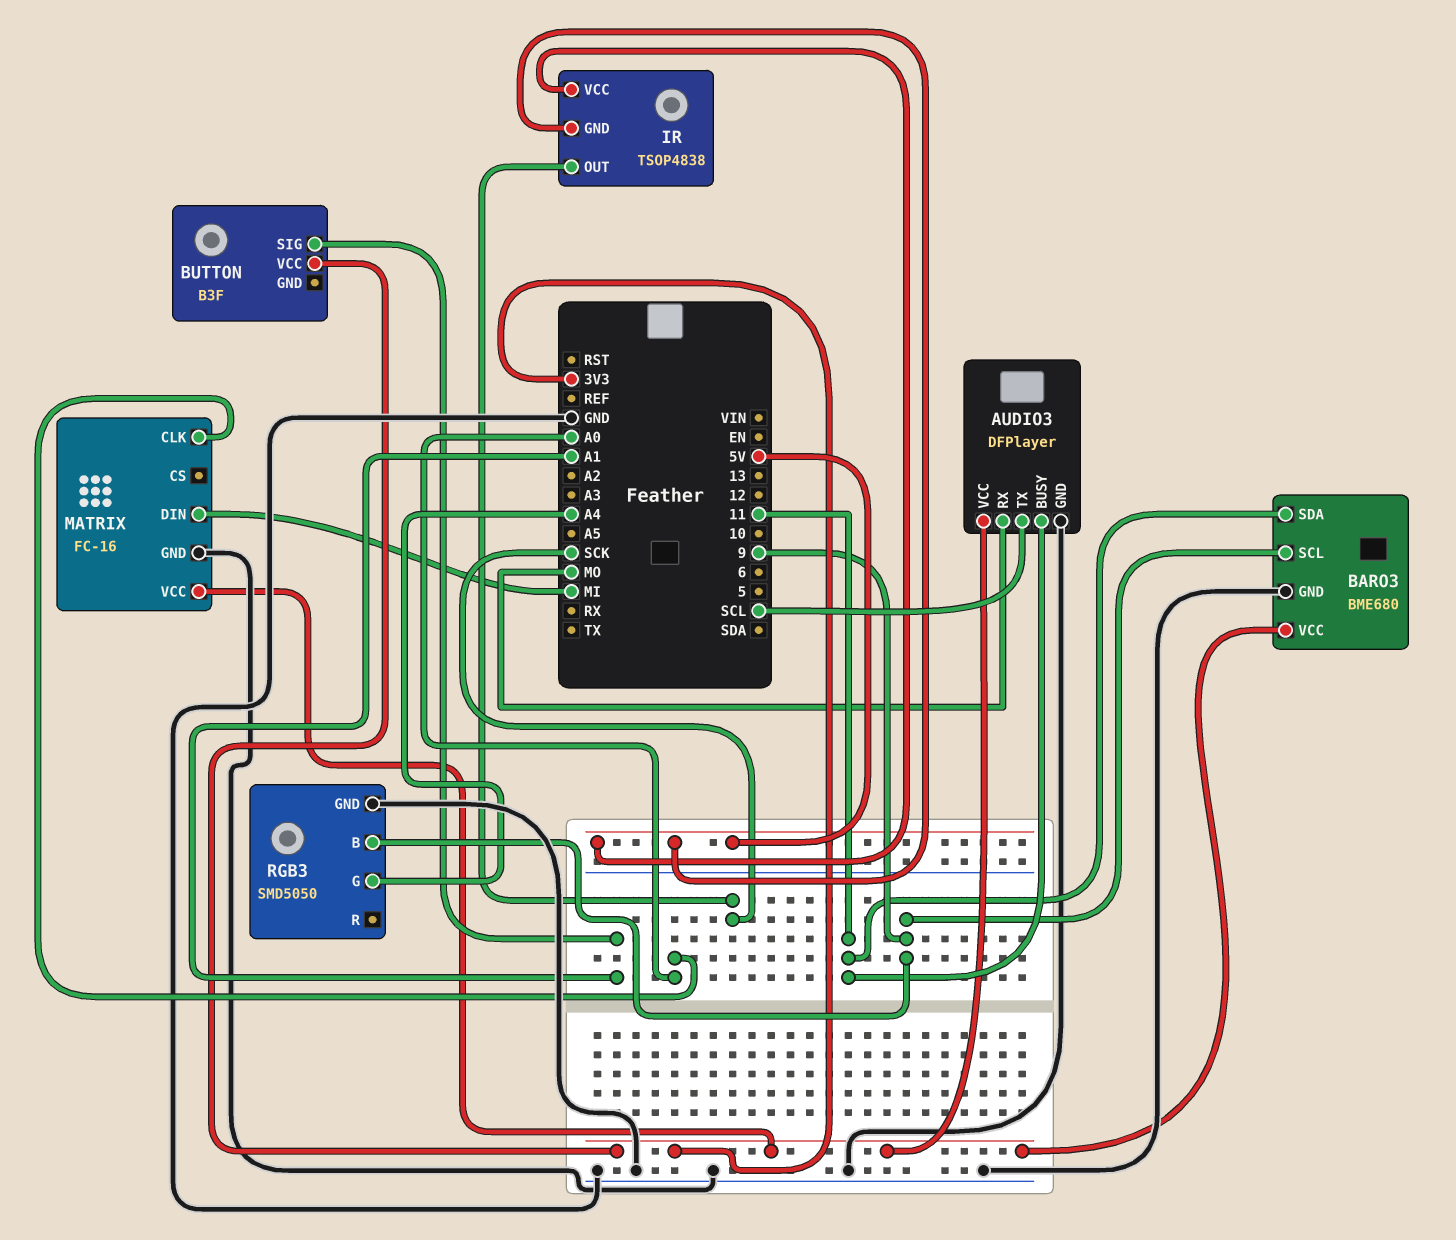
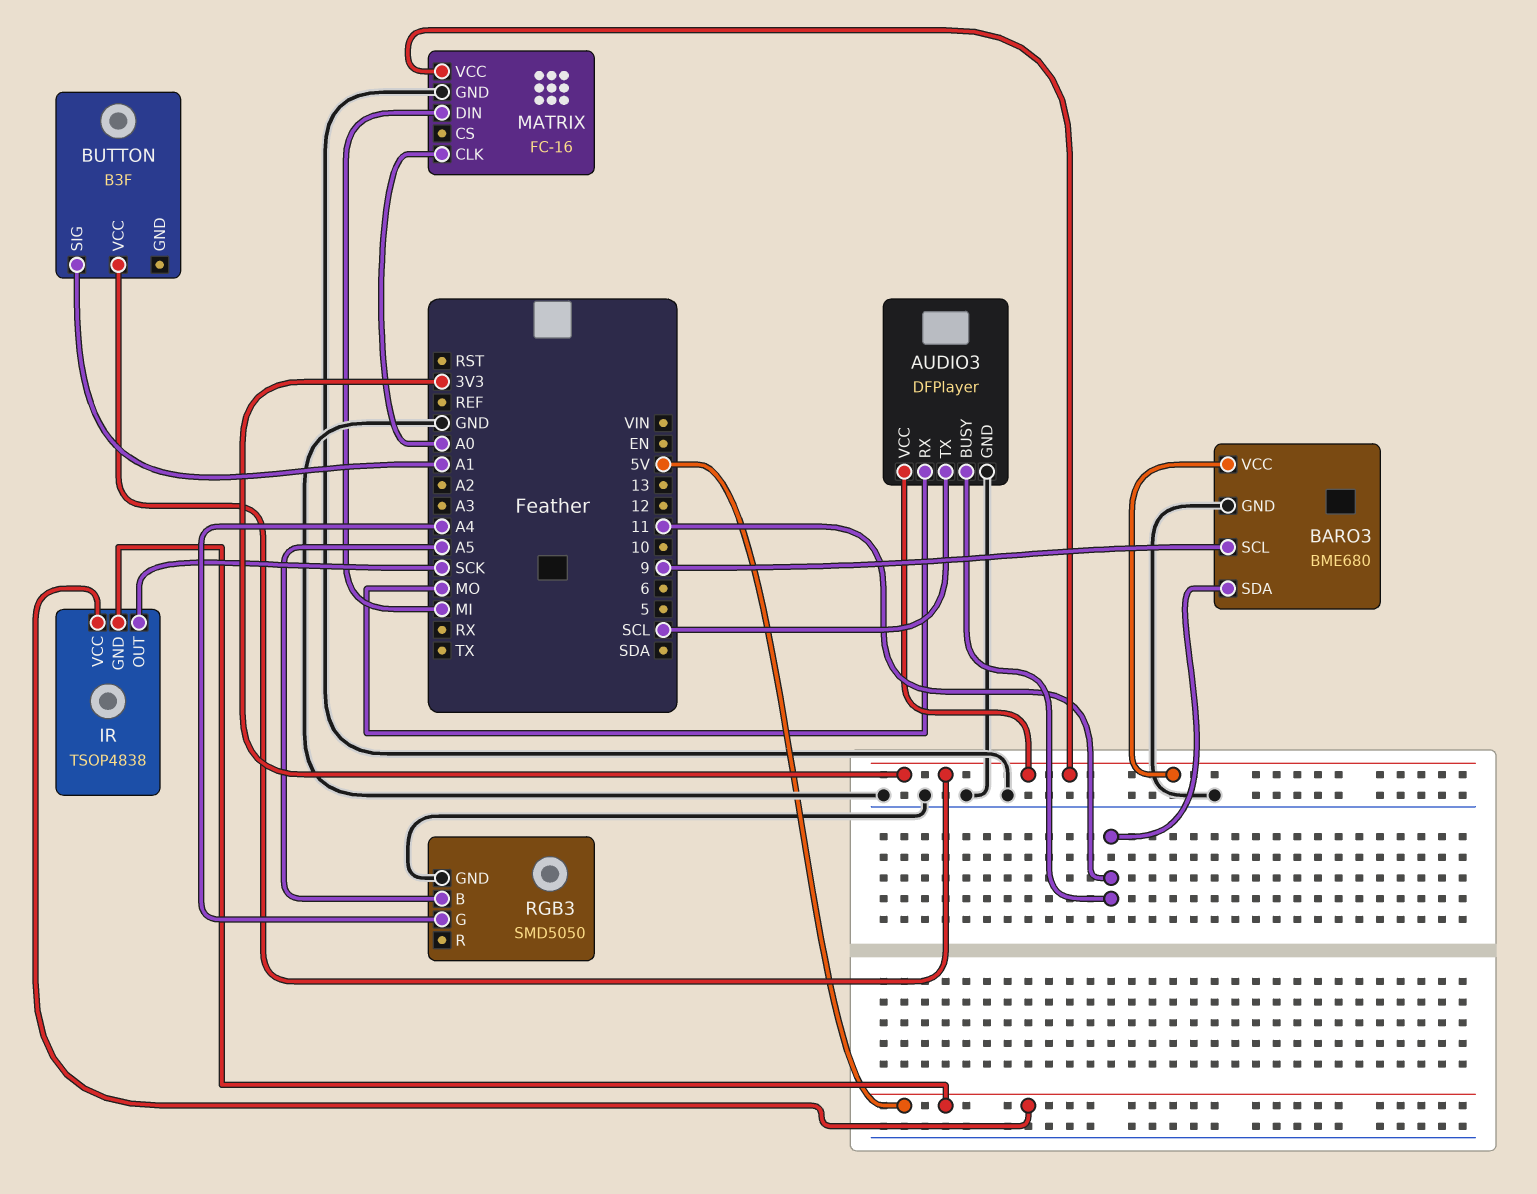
RGB3 pin B: 9 -> A5

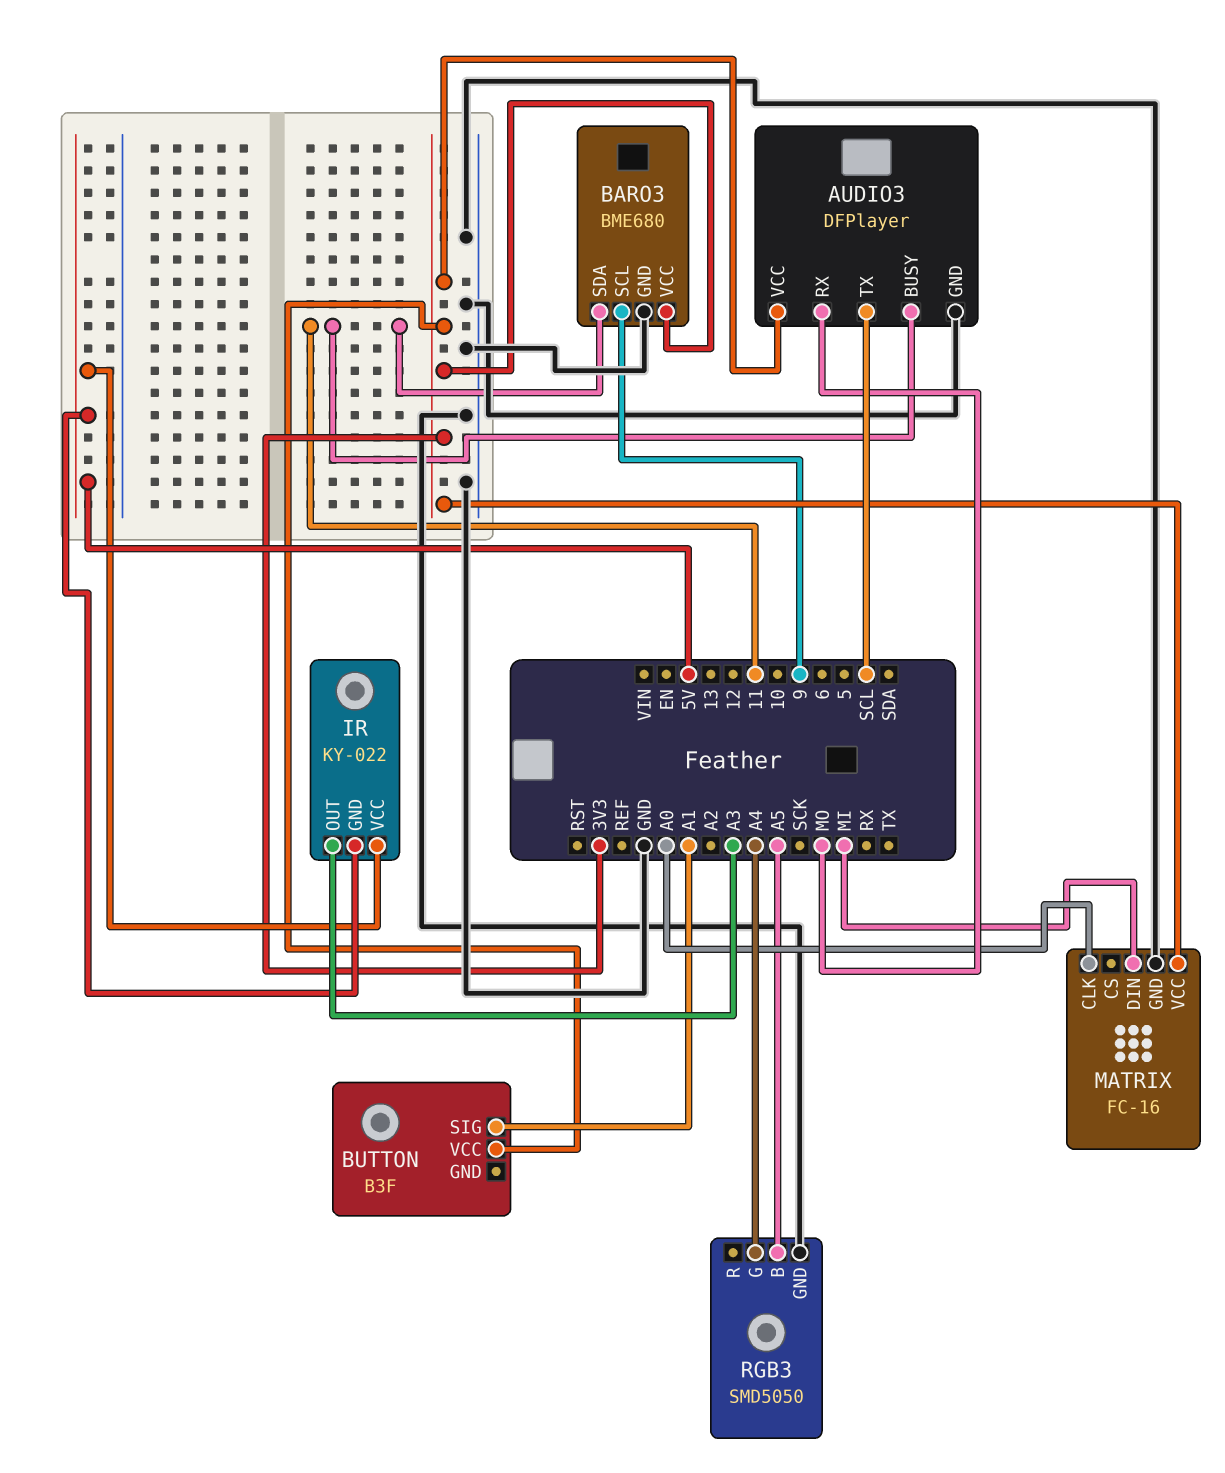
IR: TSOP4838 -> KY-022
IR pin OUT: SCK -> A3

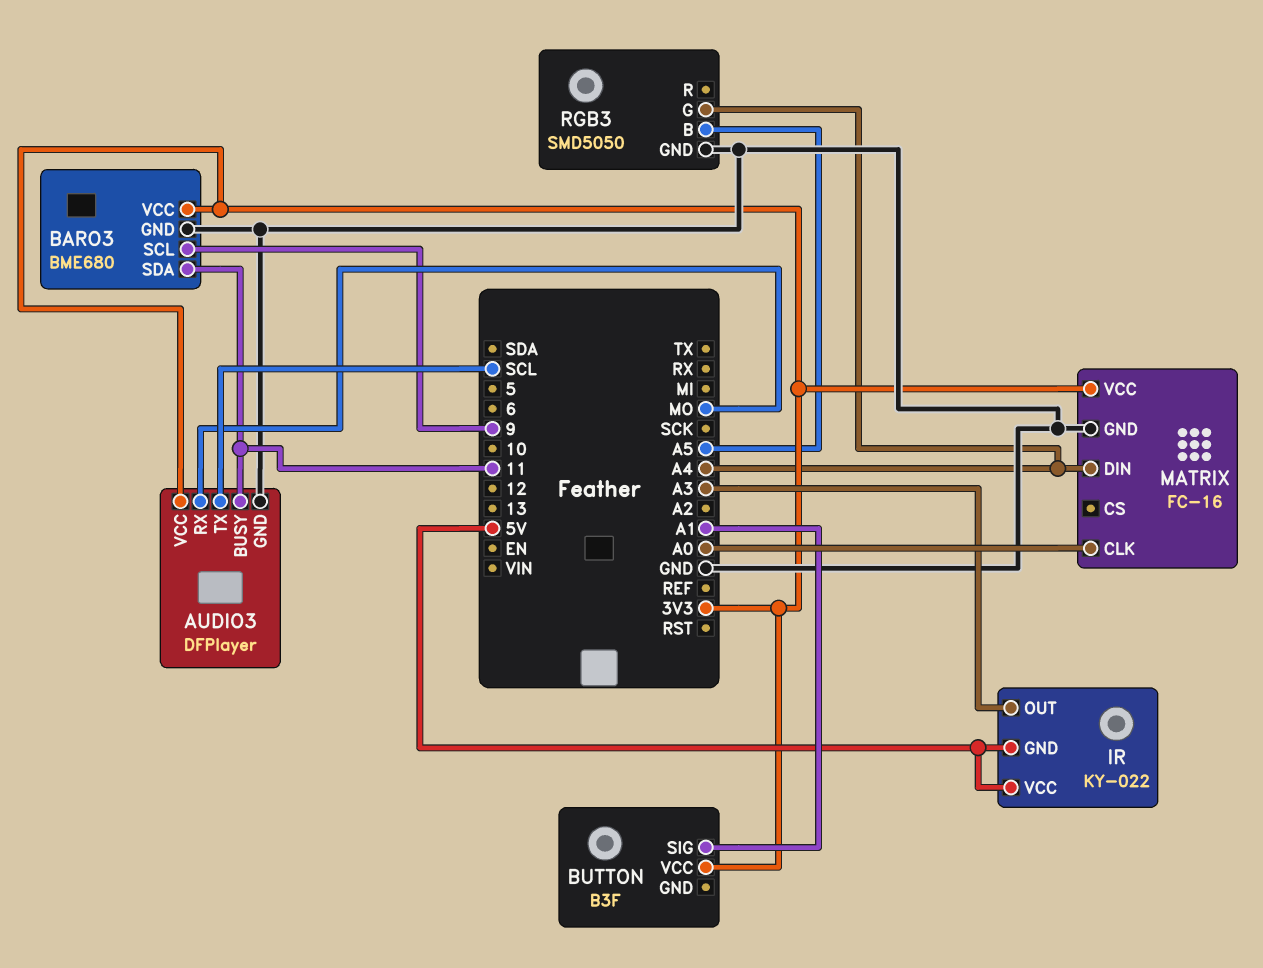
MATRIX pin DIN: MI -> A4

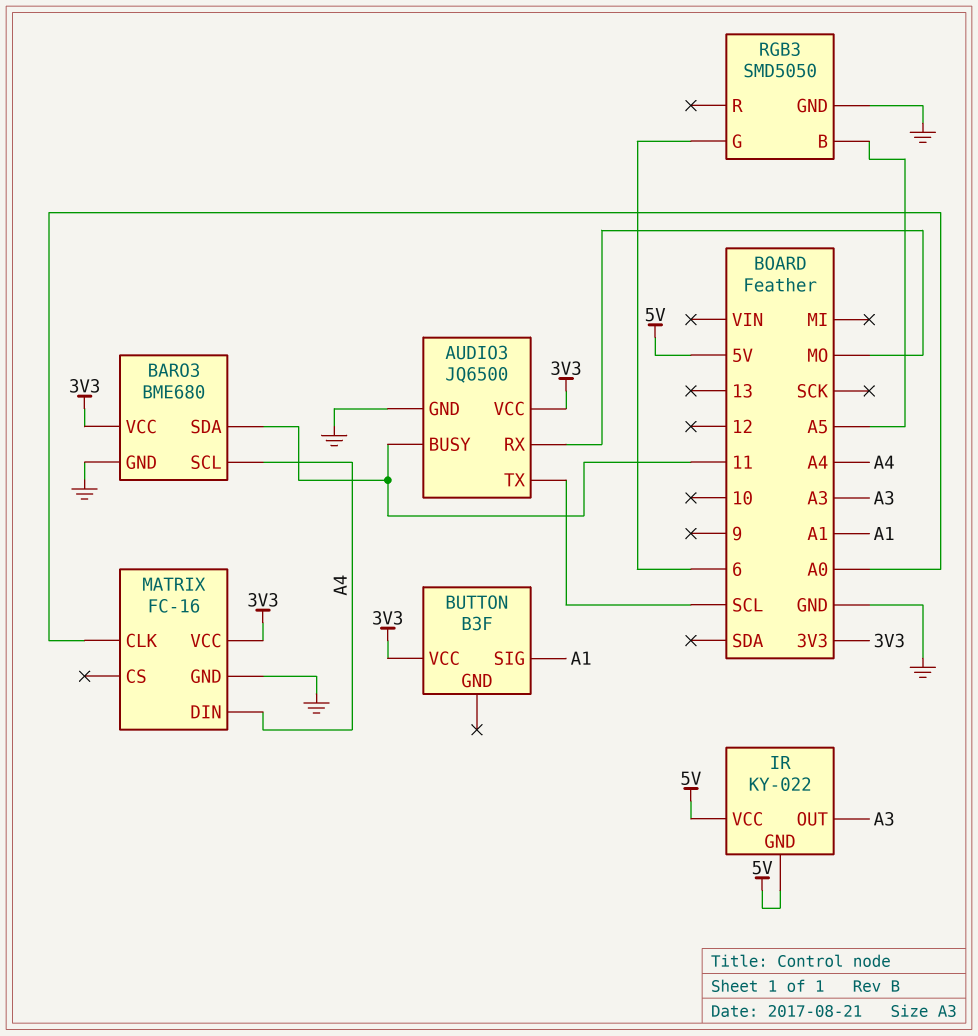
AUDIO3: DFPlayer -> JQ6500
BARO3 pin SCL: 9 -> A4
RGB3 pin G: A4 -> 6

